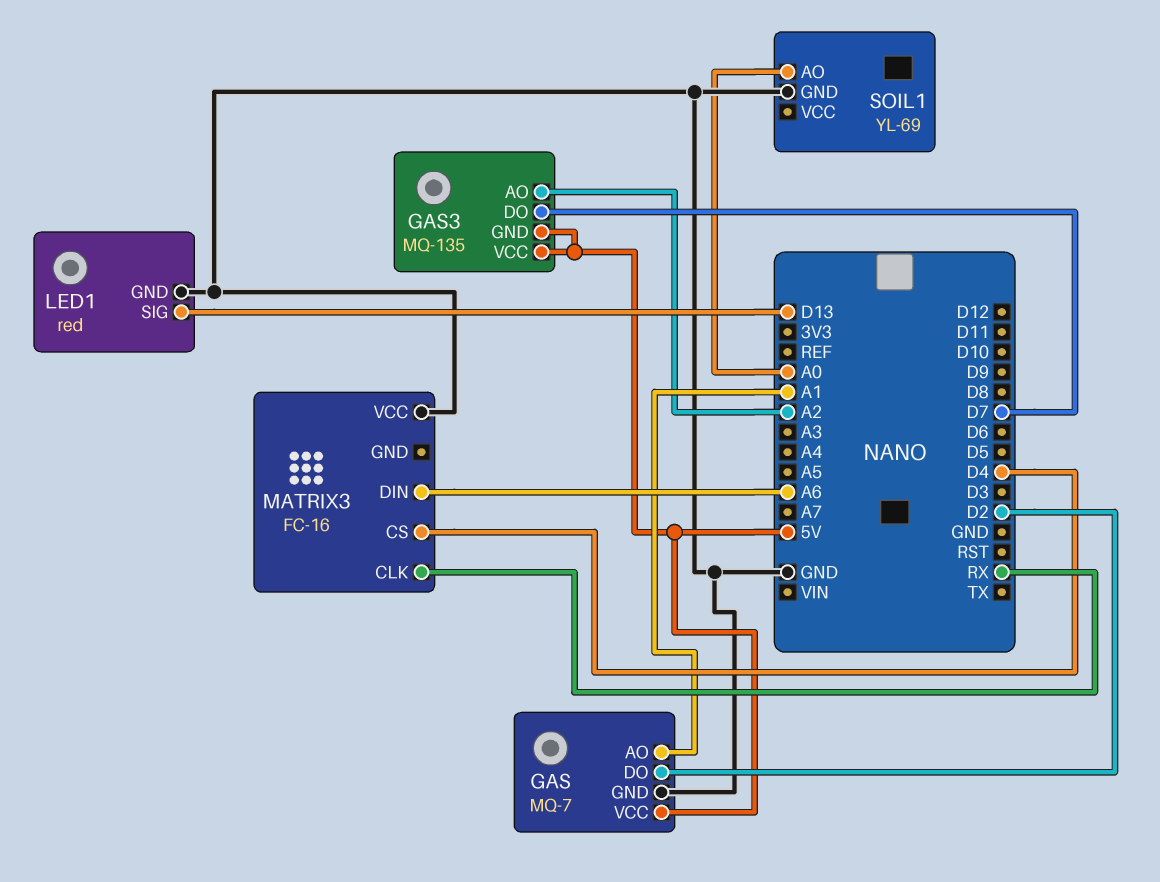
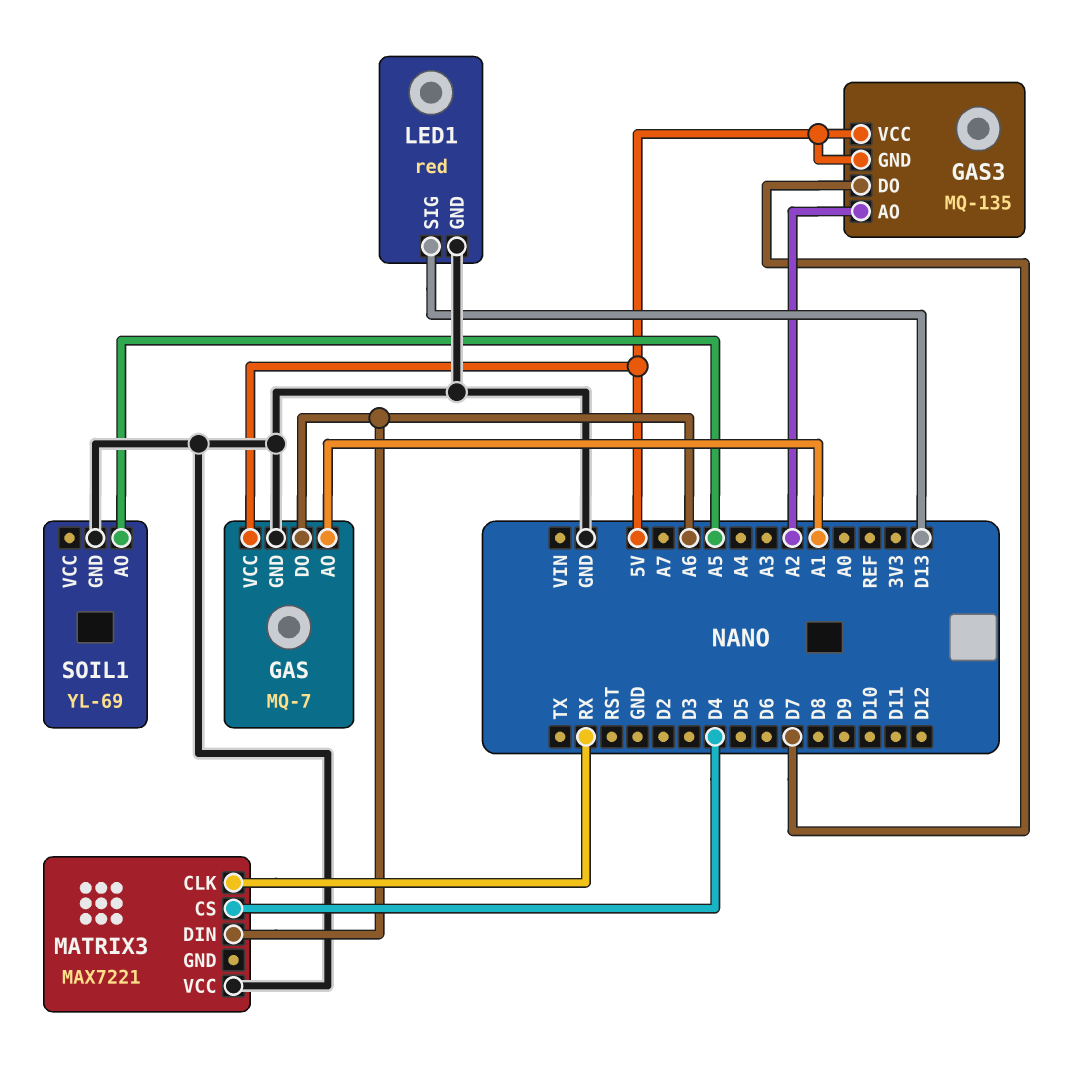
GAS pin DO: D2 -> A6
MATRIX3: FC-16 -> MAX7221
SOIL1 pin AO: A0 -> A5

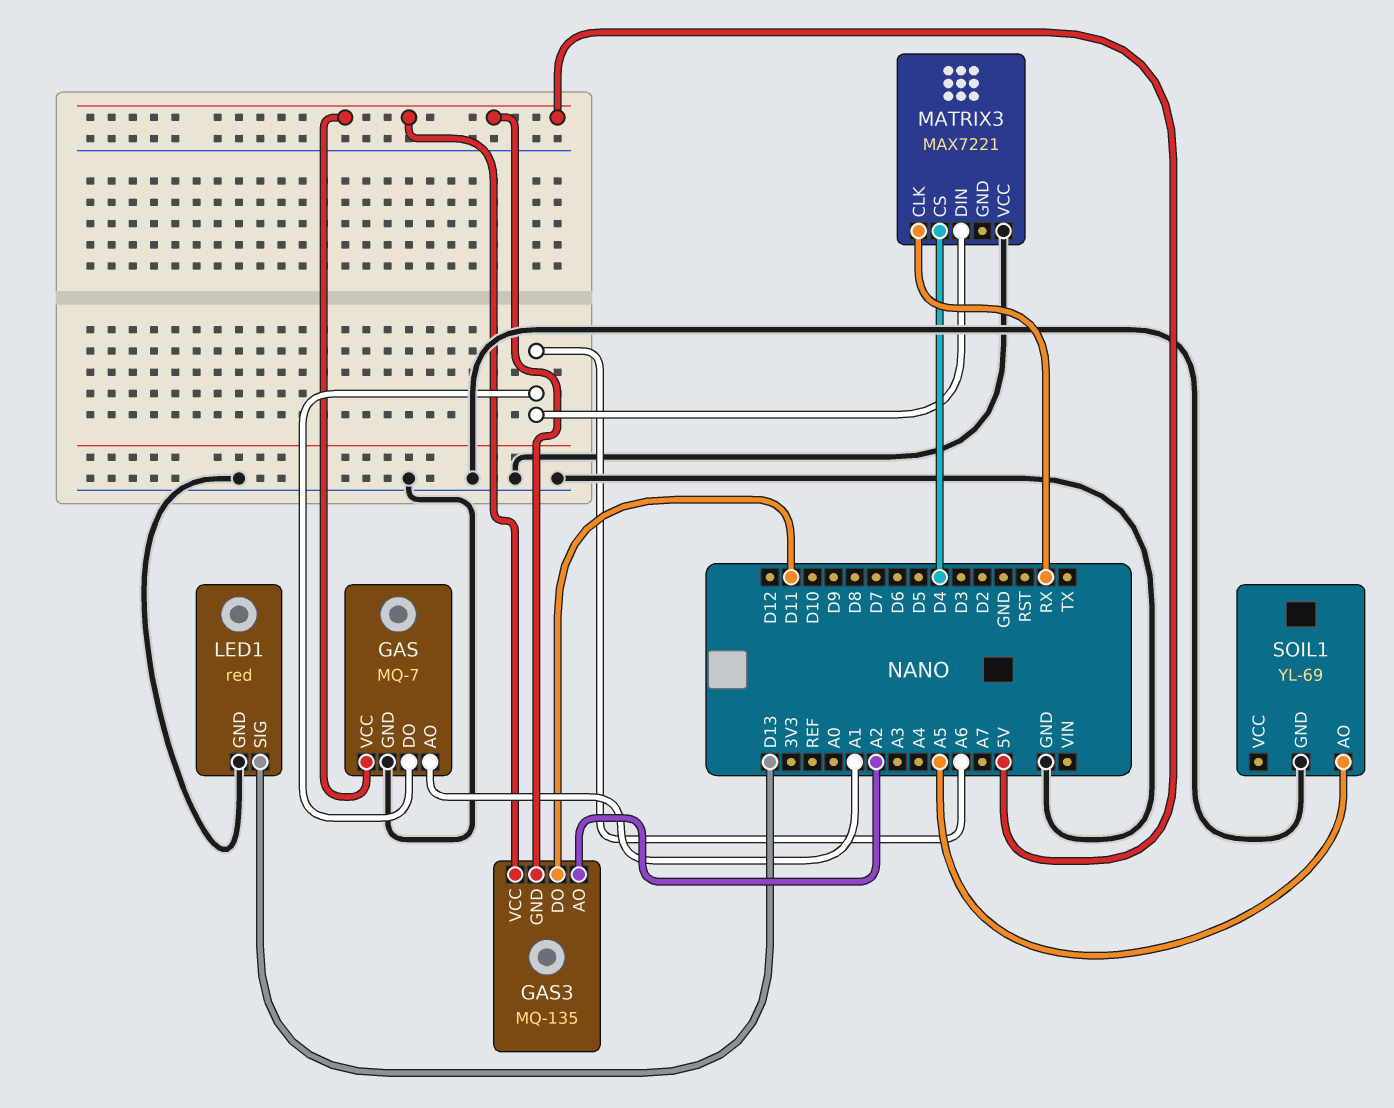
GAS3 pin DO: D7 -> D11

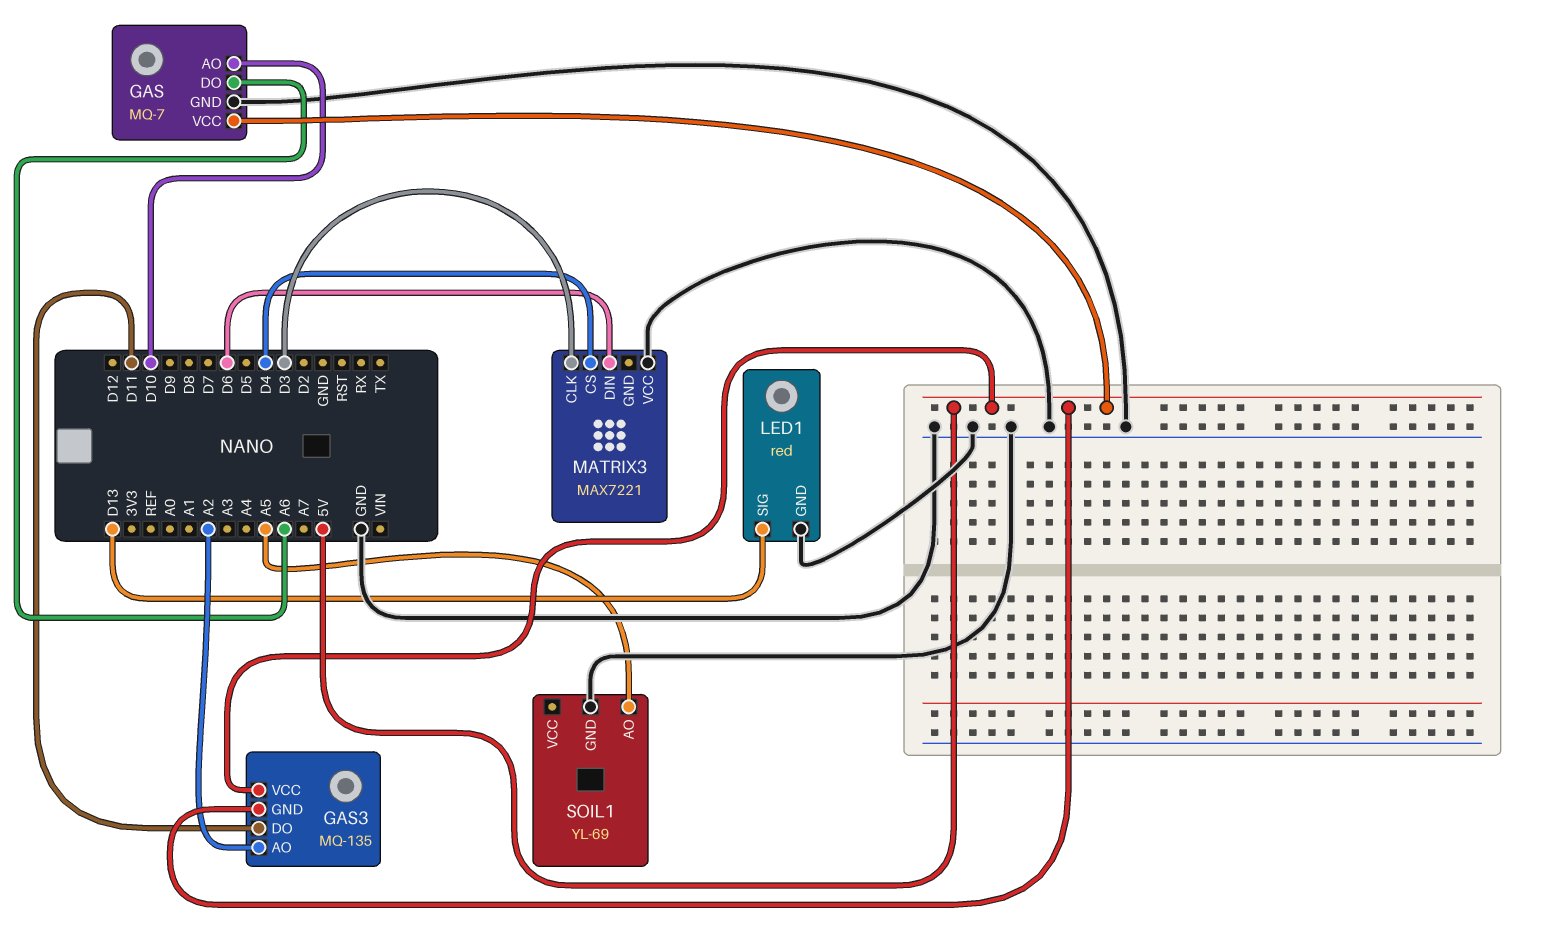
GAS pin AO: A1 -> D10
MATRIX3 pin CLK: RX -> D3
MATRIX3 pin DIN: A6 -> D6

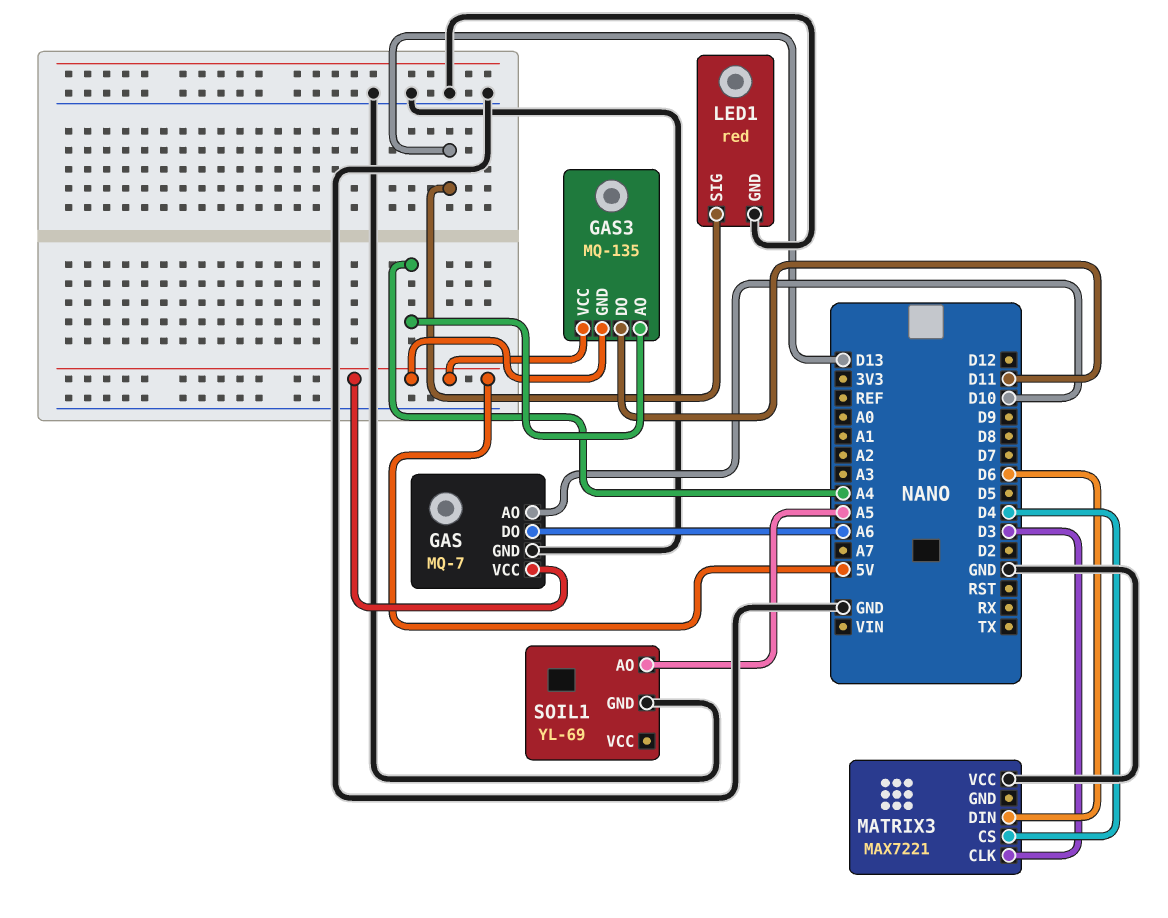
GAS3 pin AO: A2 -> A4

